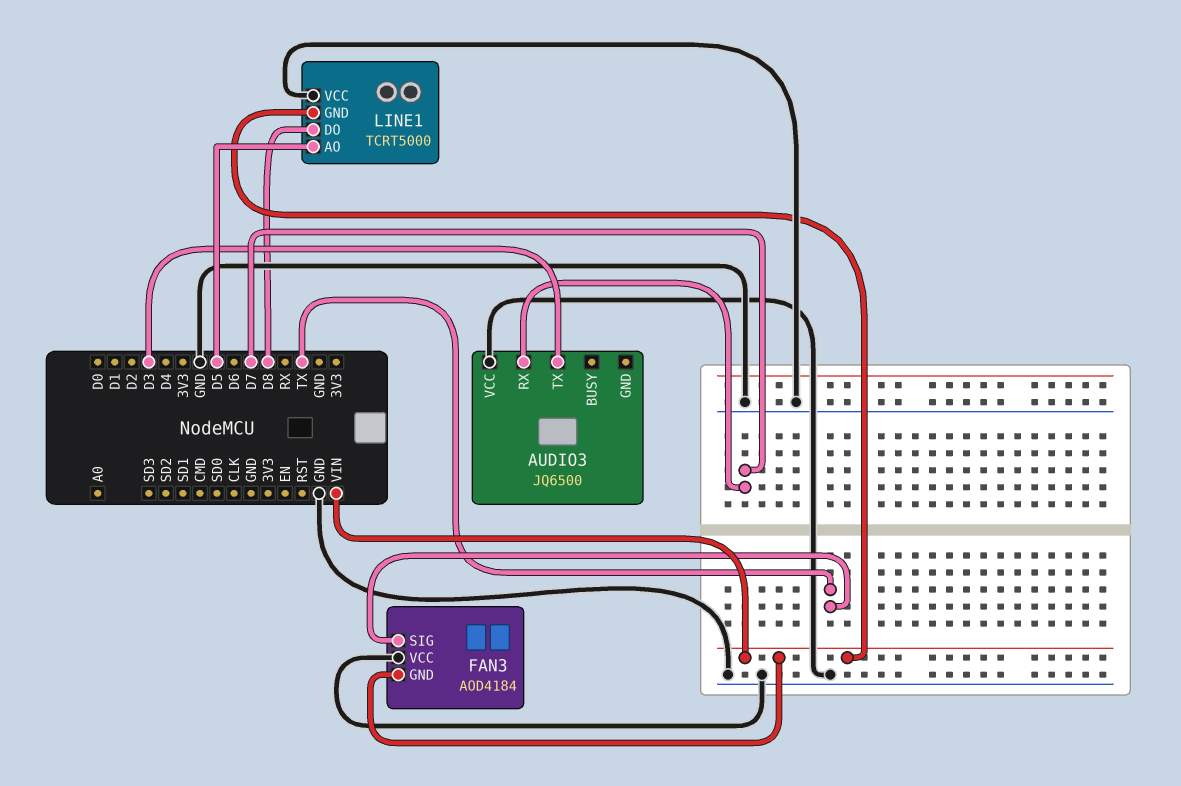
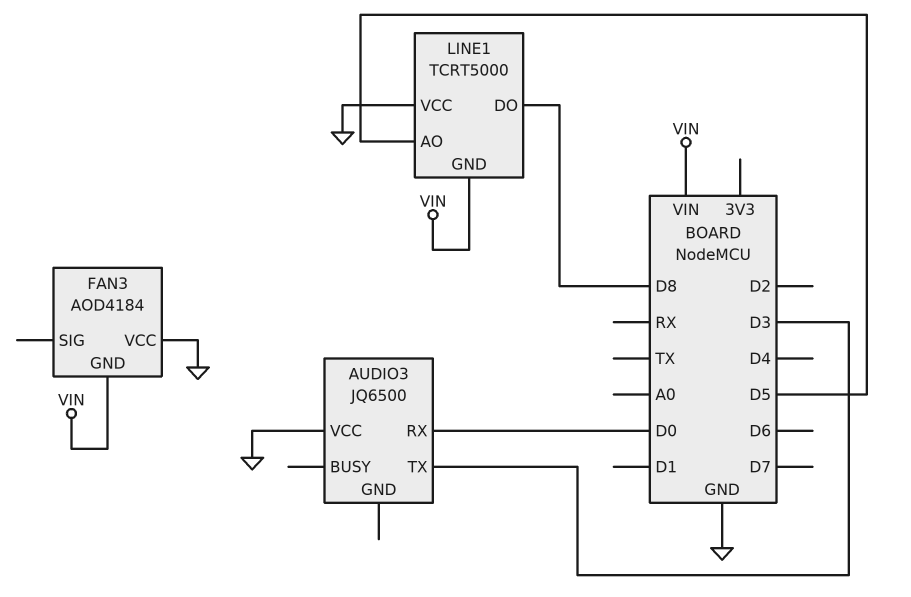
AUDIO3 pin RX: D7 -> D0
FAN3 pin SIG: TX -> none

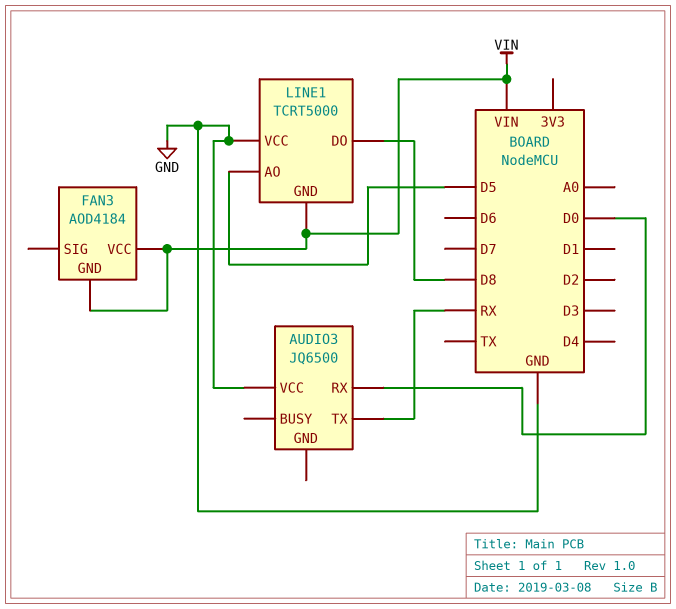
AUDIO3 pin TX: D3 -> RX
FAN3 pin VCC: GND -> VIN

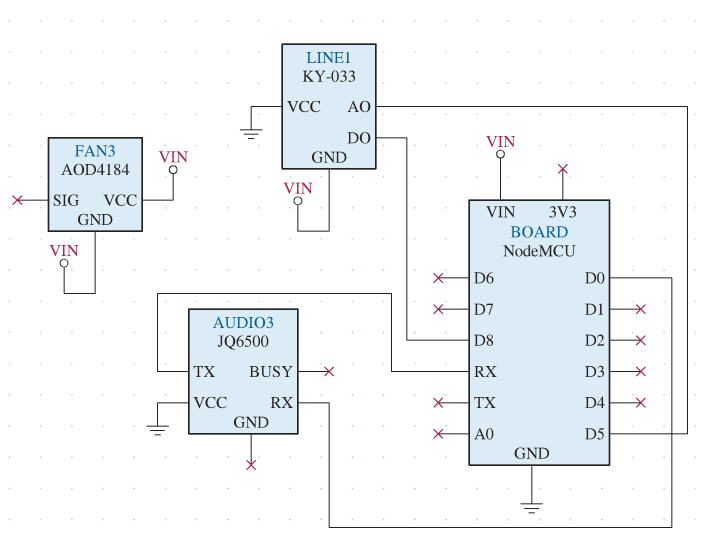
LINE1: TCRT5000 -> KY-033

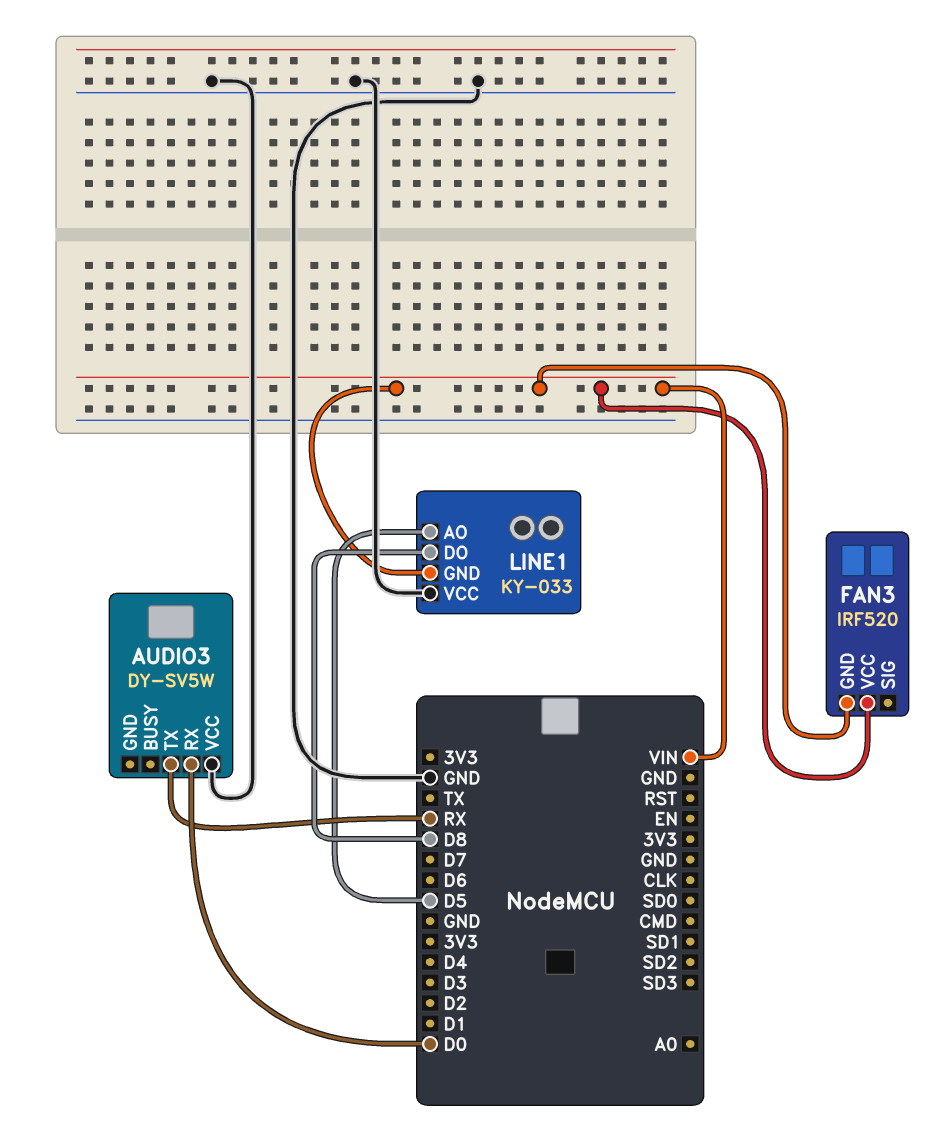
AUDIO3: JQ6500 -> DY-SV5W
FAN3: AOD4184 -> IRF520

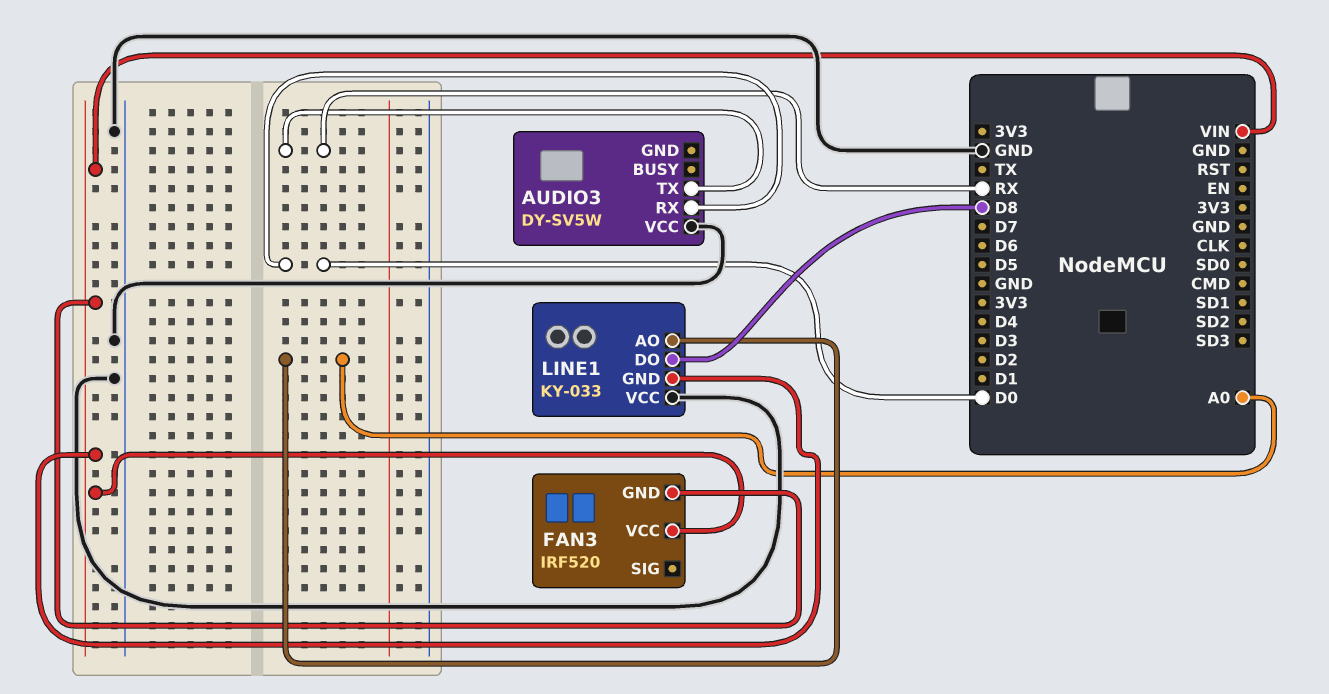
LINE1 pin AO: D5 -> A0

